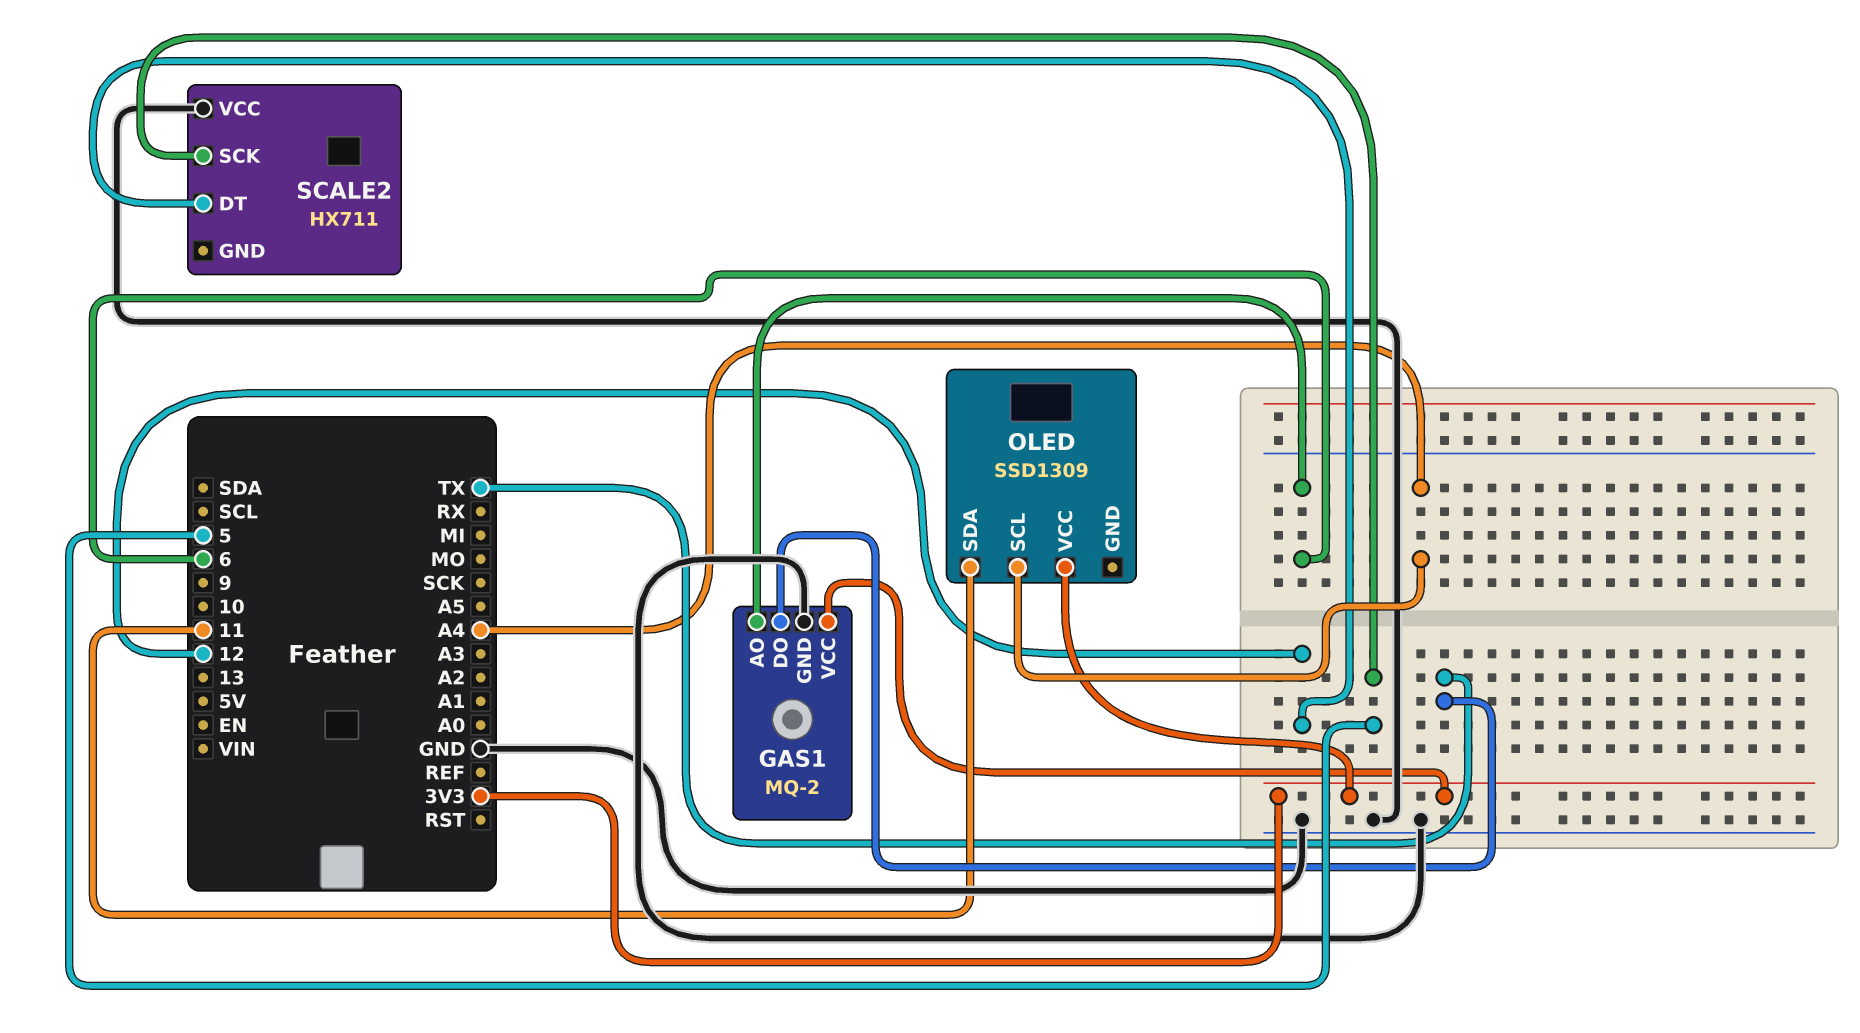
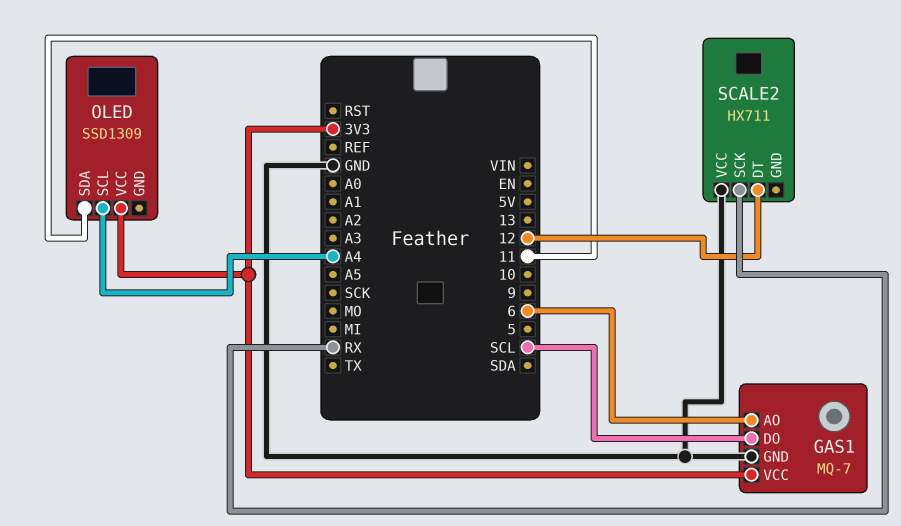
GAS1: MQ-2 -> MQ-7
GAS1 pin DO: TX -> SCL
SCALE2 pin SCK: 5 -> RX

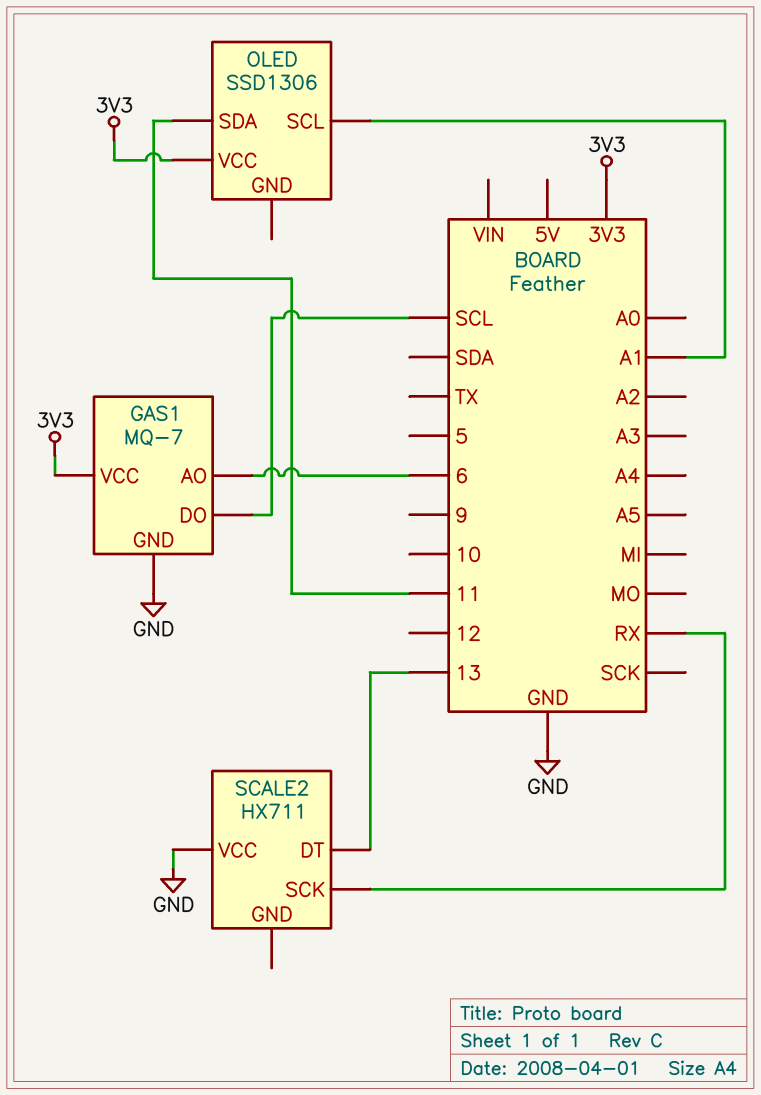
OLED: SSD1309 -> SSD1306
OLED pin SCL: A4 -> A1
SCALE2 pin DT: 12 -> 13

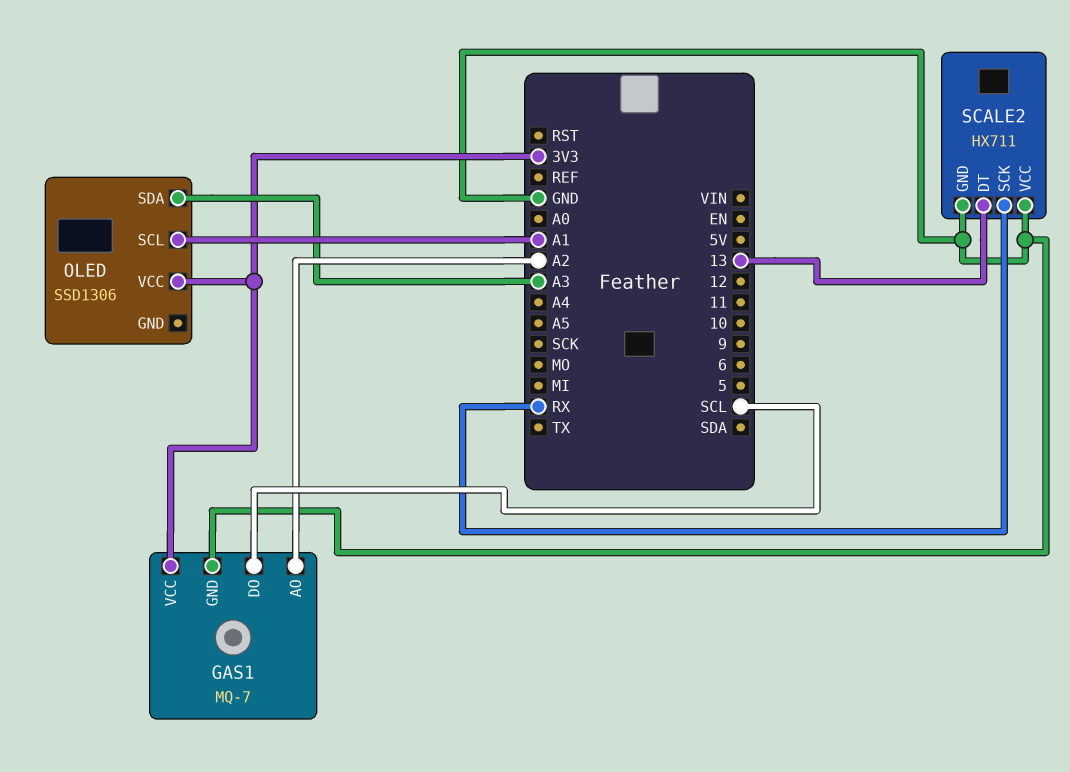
GAS1 pin AO: 6 -> A2
OLED pin SDA: 11 -> A3
SCALE2 pin GND: none -> GND

